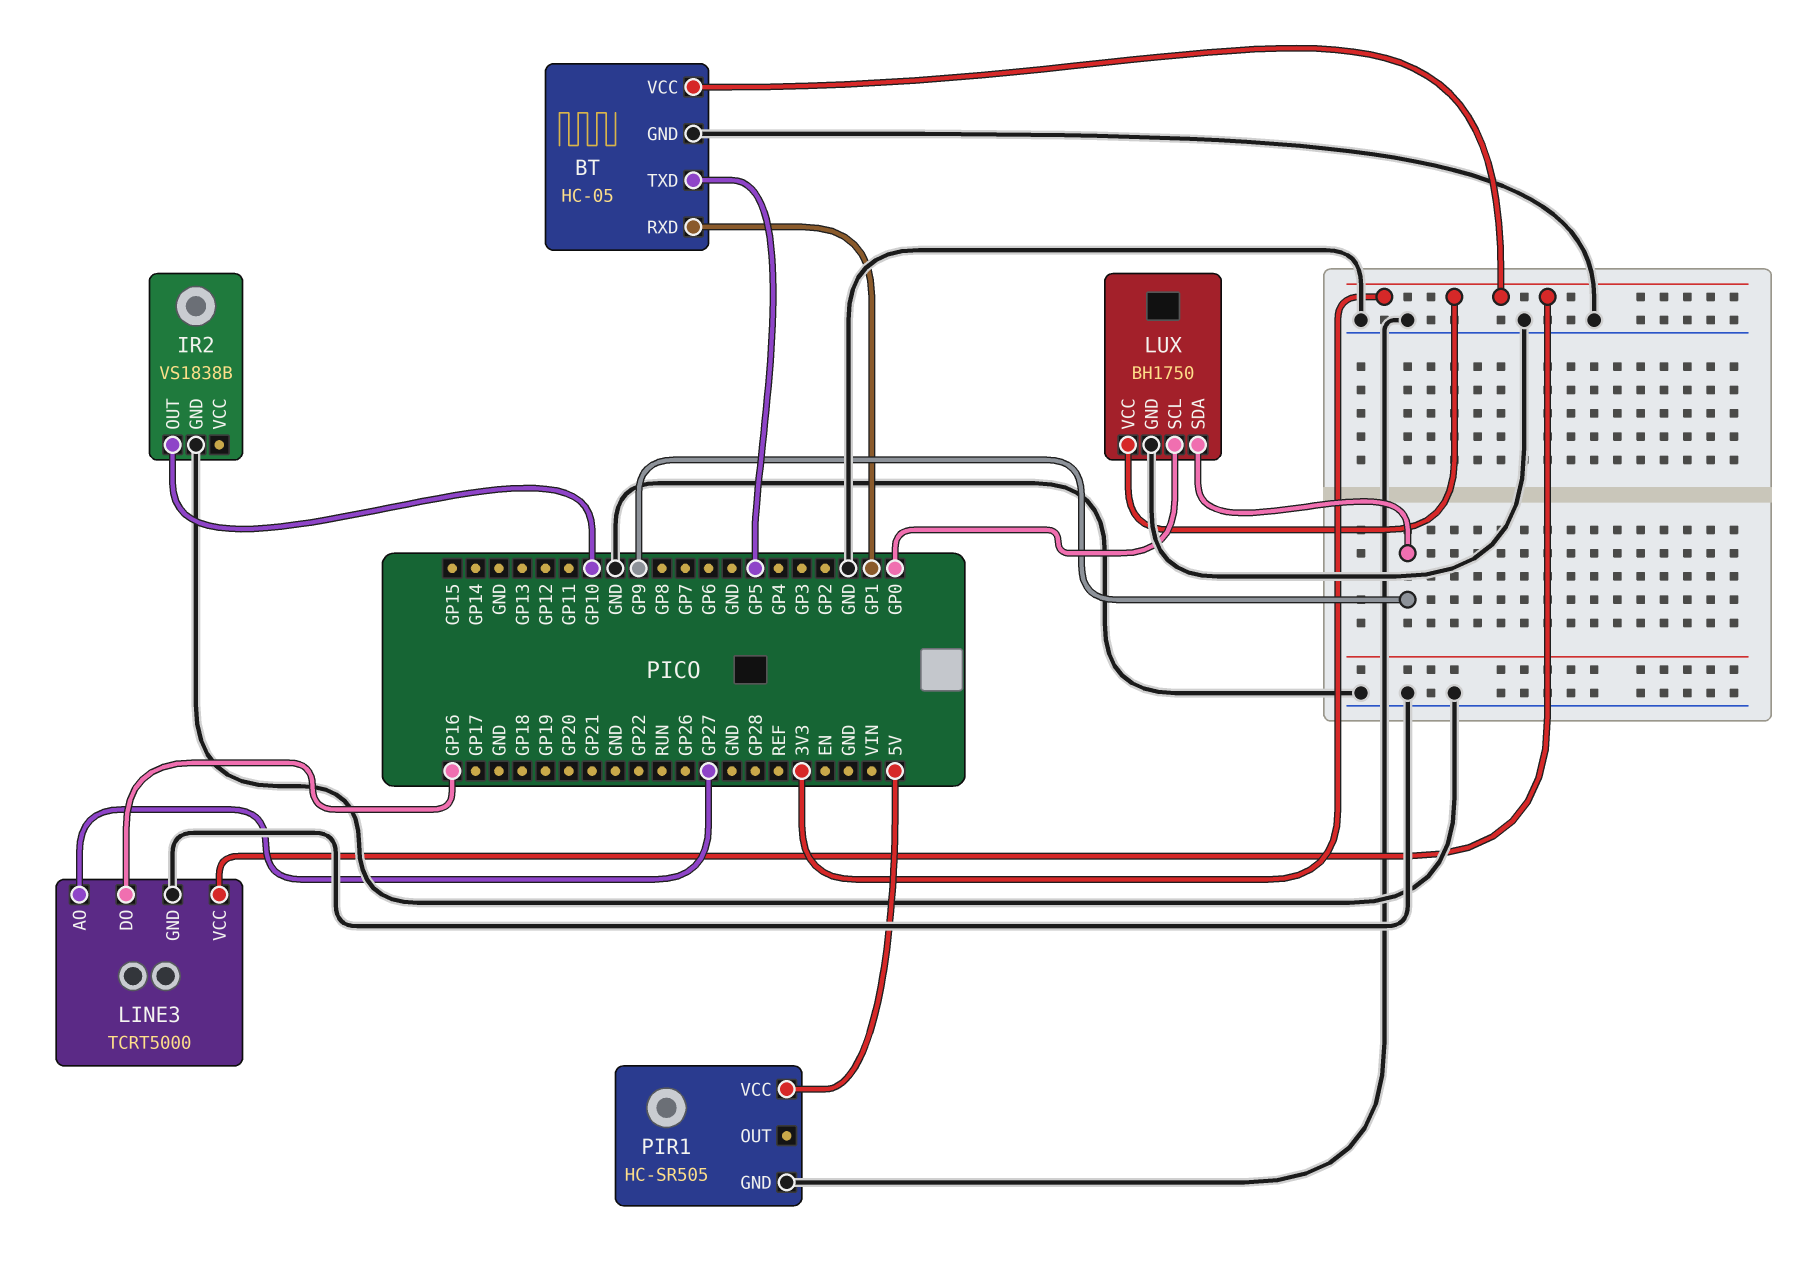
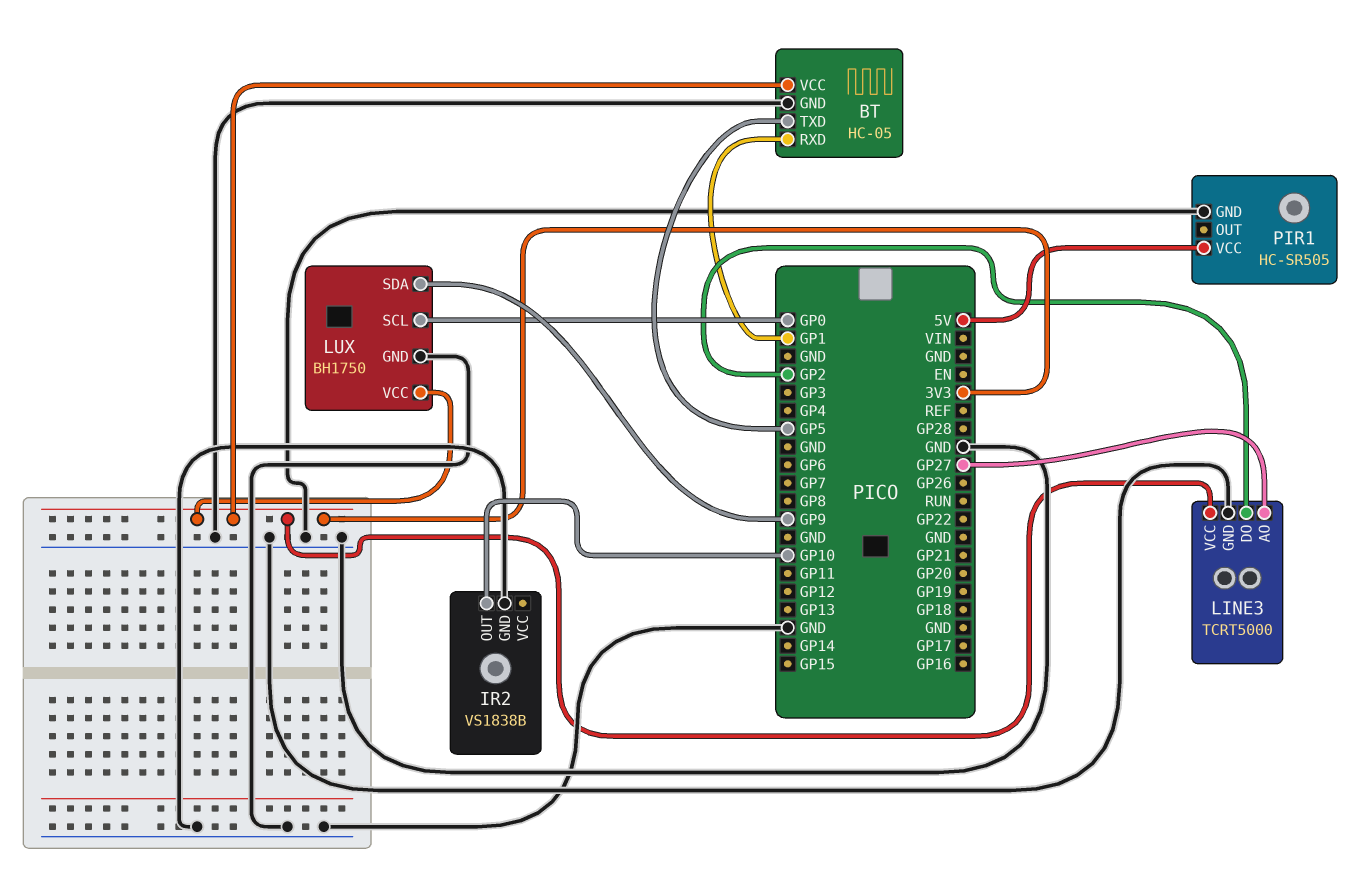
LINE3 pin DO: GP16 -> GP2

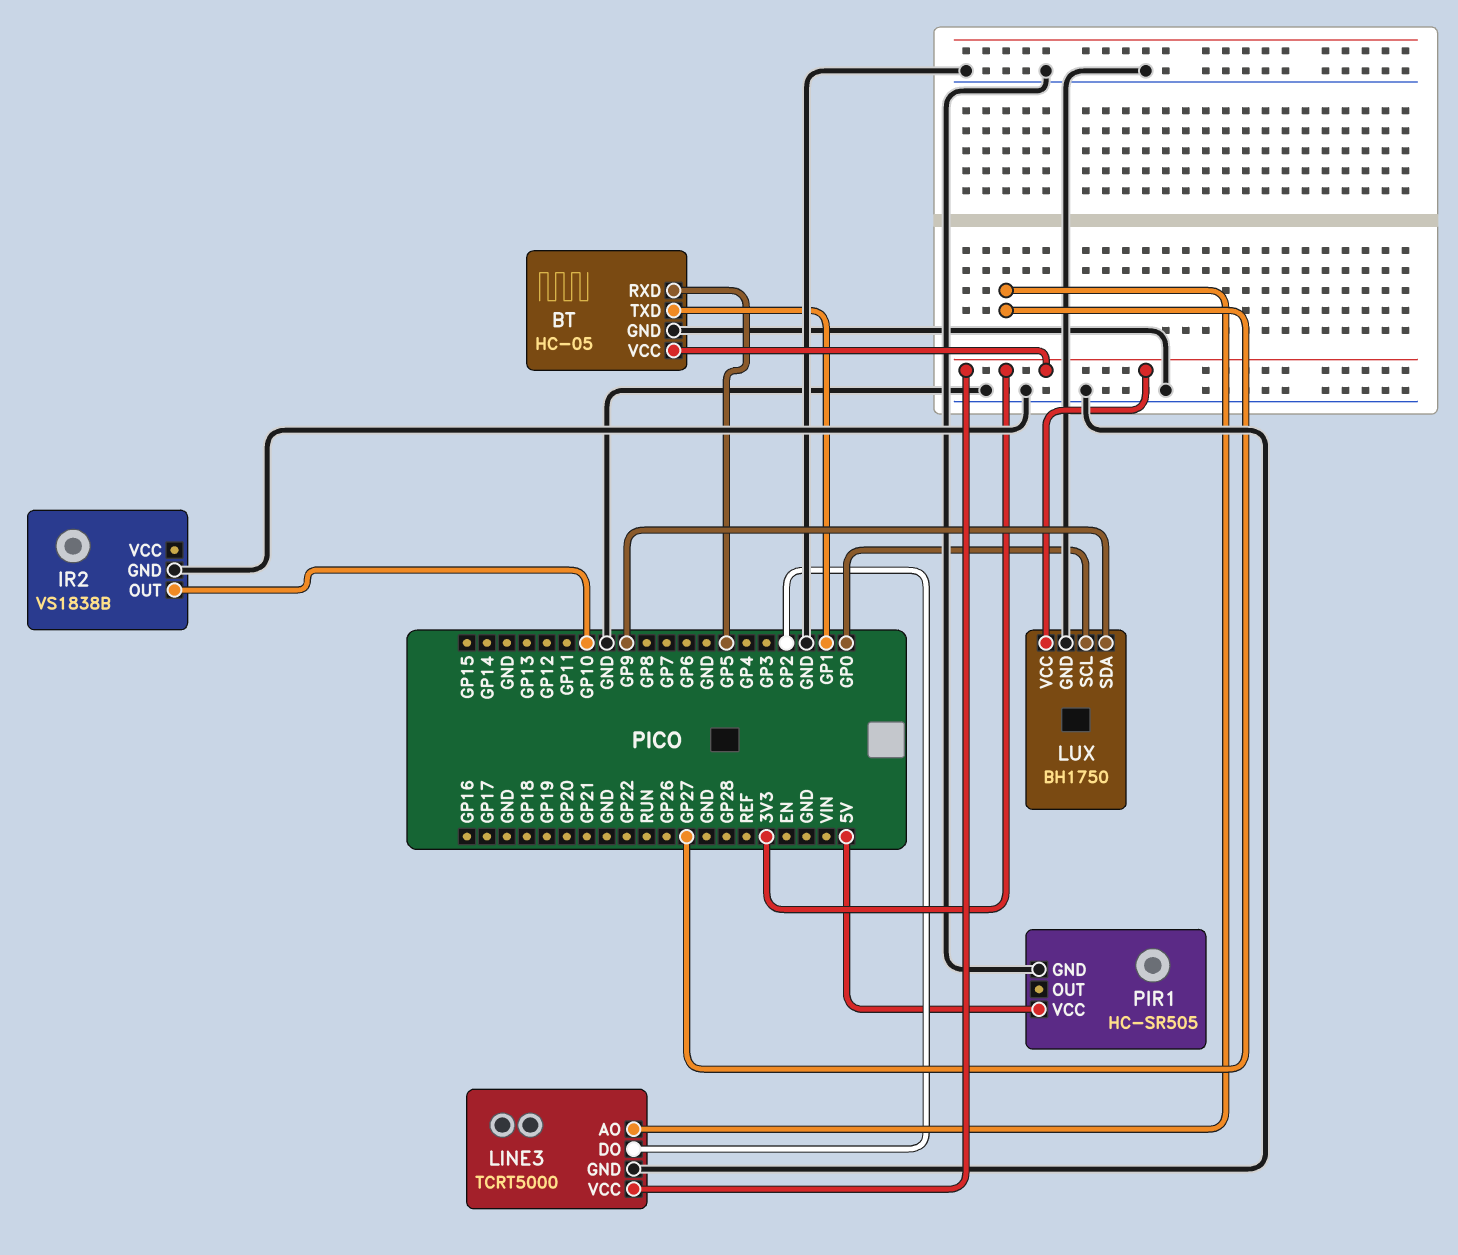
BT pin RXD: GP1 -> GP5
BT pin TXD: GP5 -> GP1

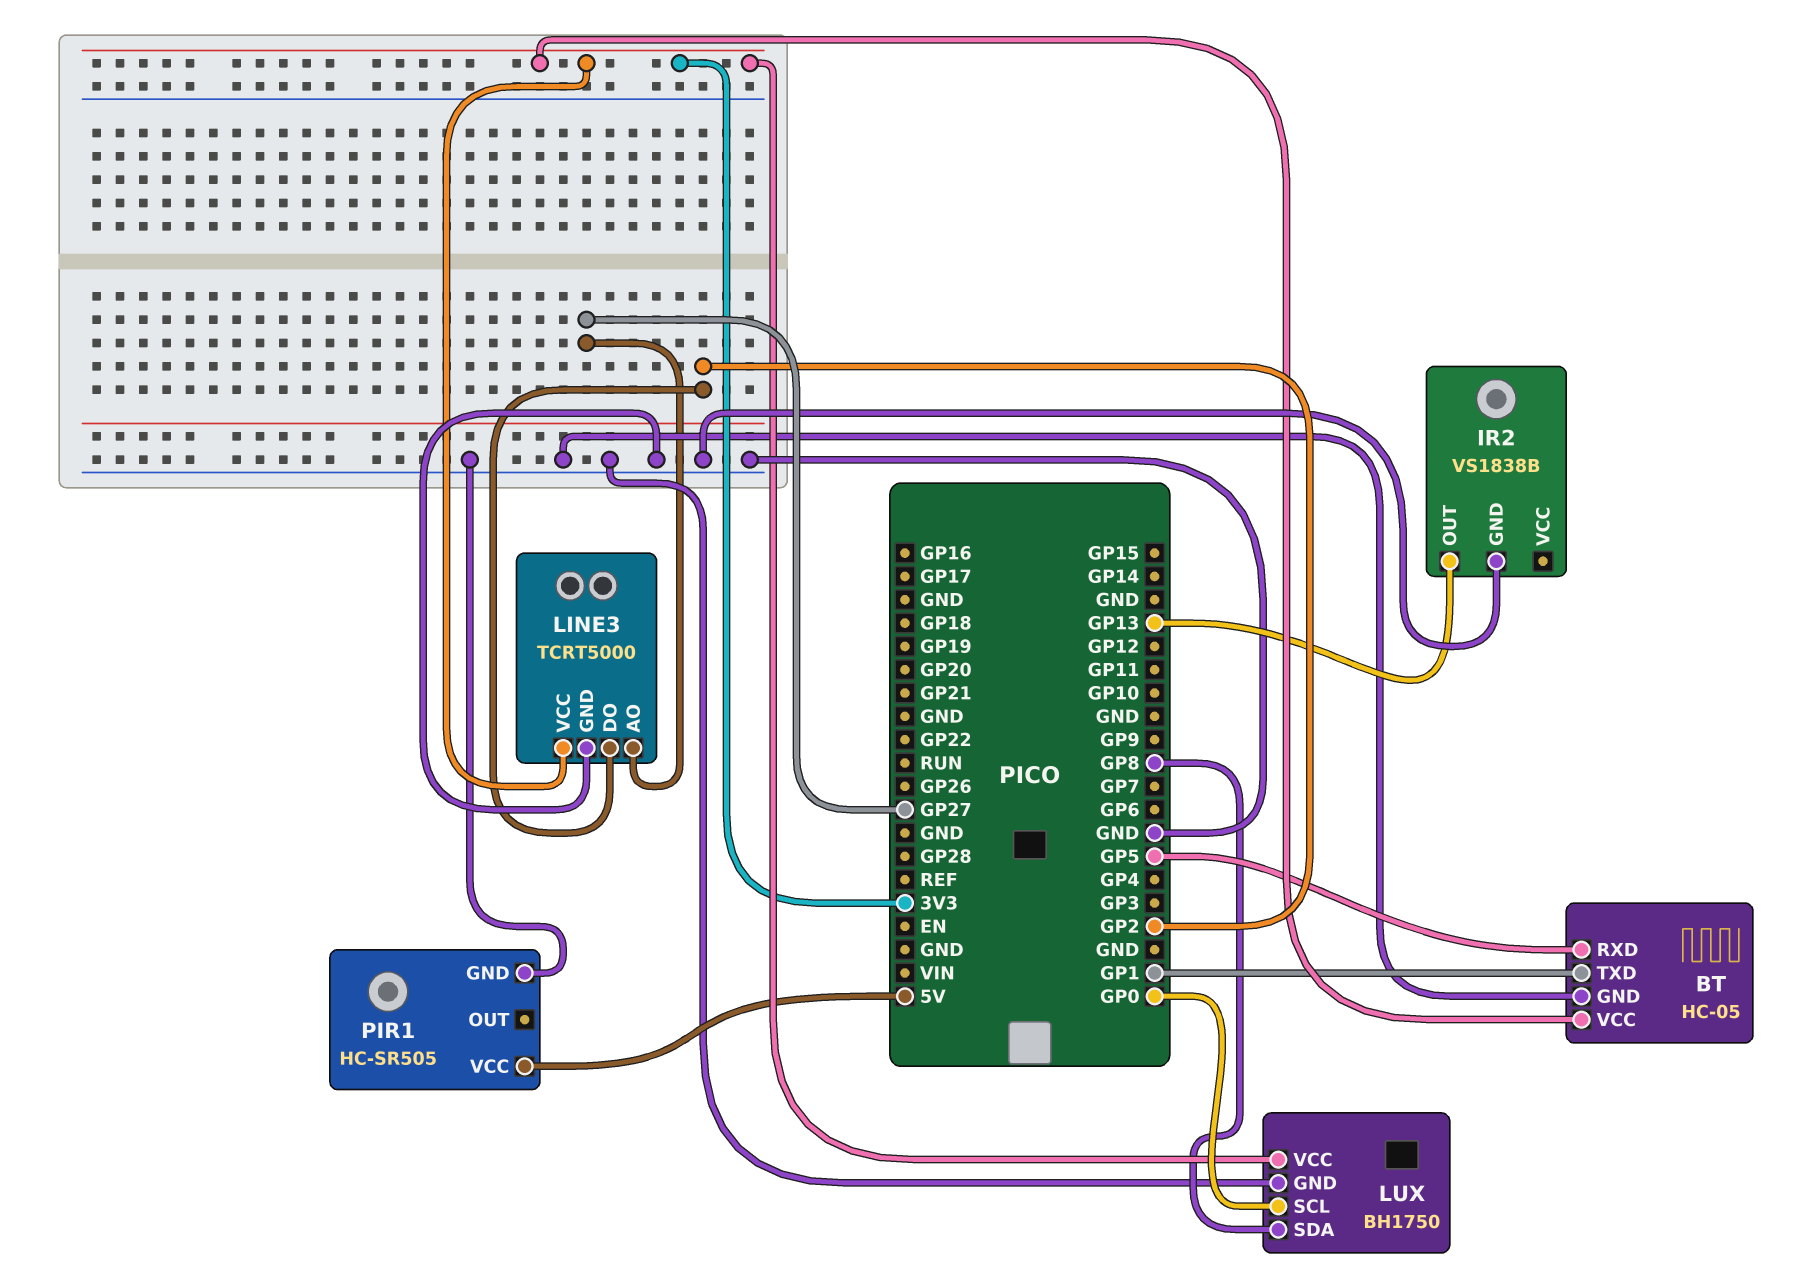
IR2 pin OUT: GP10 -> GP13
LUX pin SDA: GP9 -> GP8

